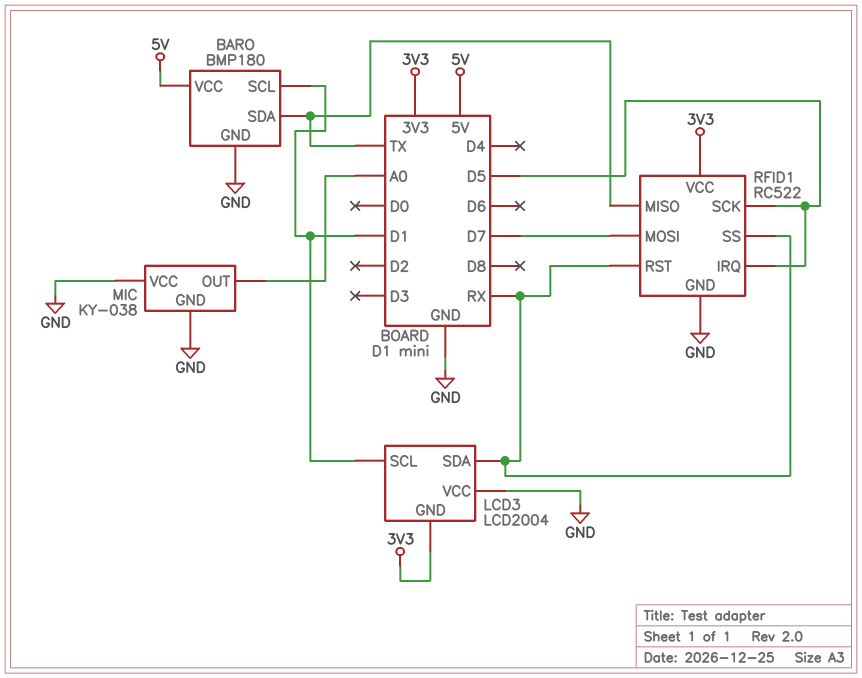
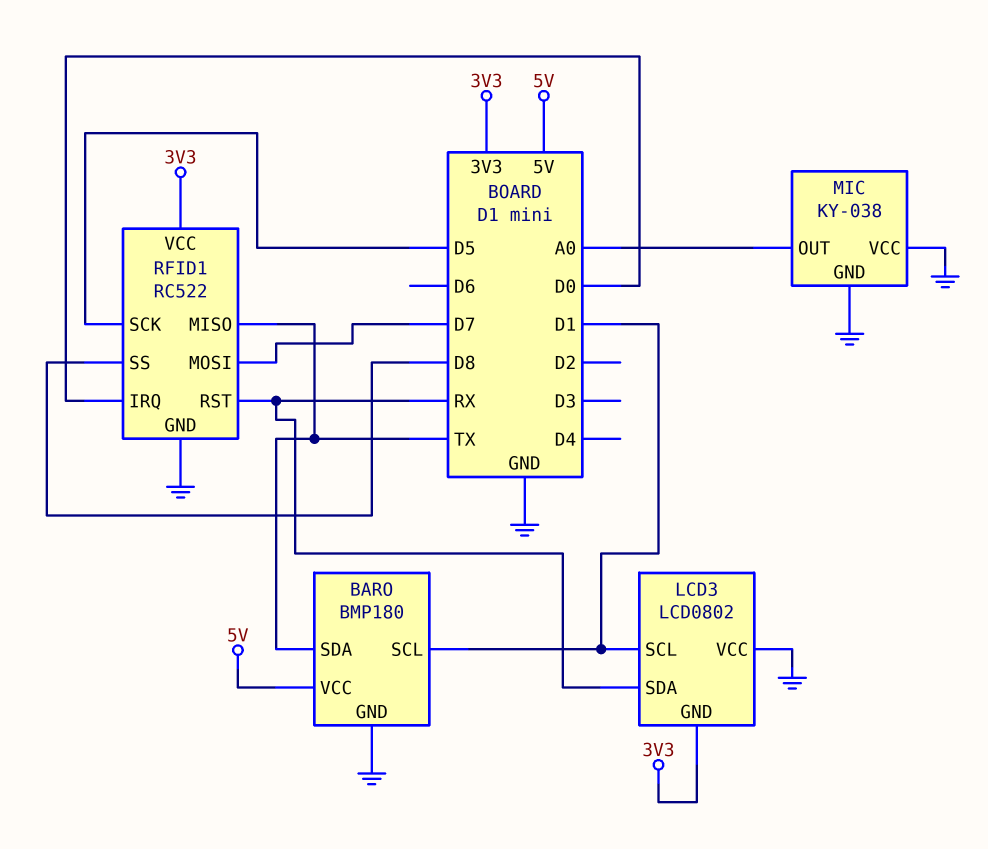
LCD3: LCD2004 -> LCD0802
RFID1 pin IRQ: D5 -> D0
RFID1 pin SS: RX -> D8

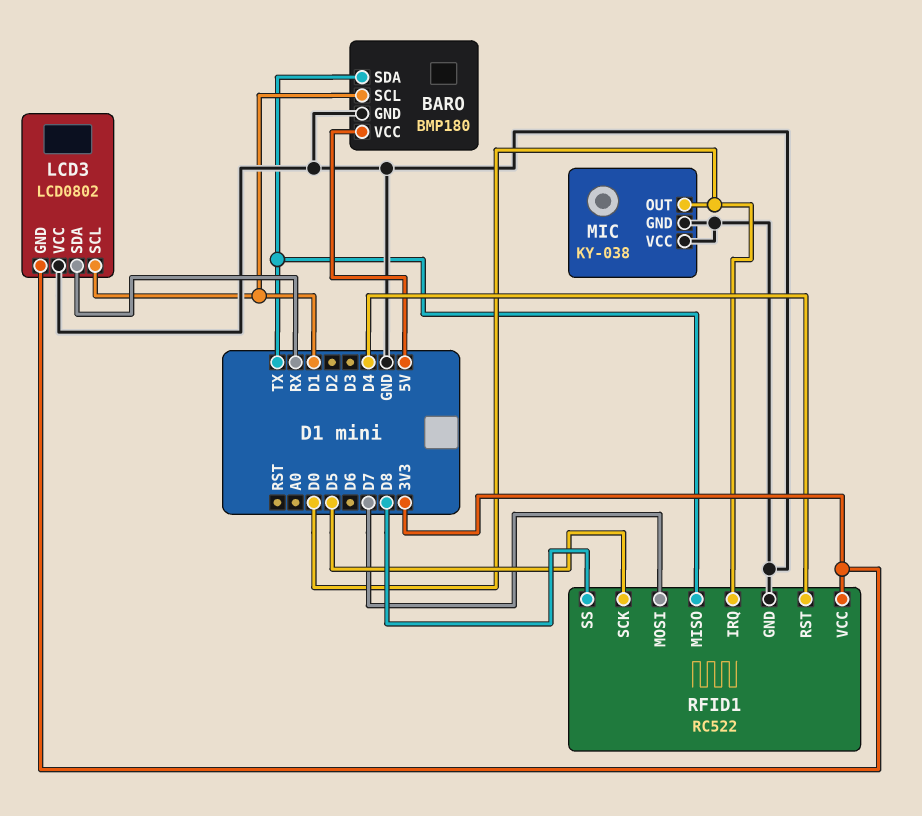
MIC pin OUT: A0 -> D0
RFID1 pin RST: RX -> D4

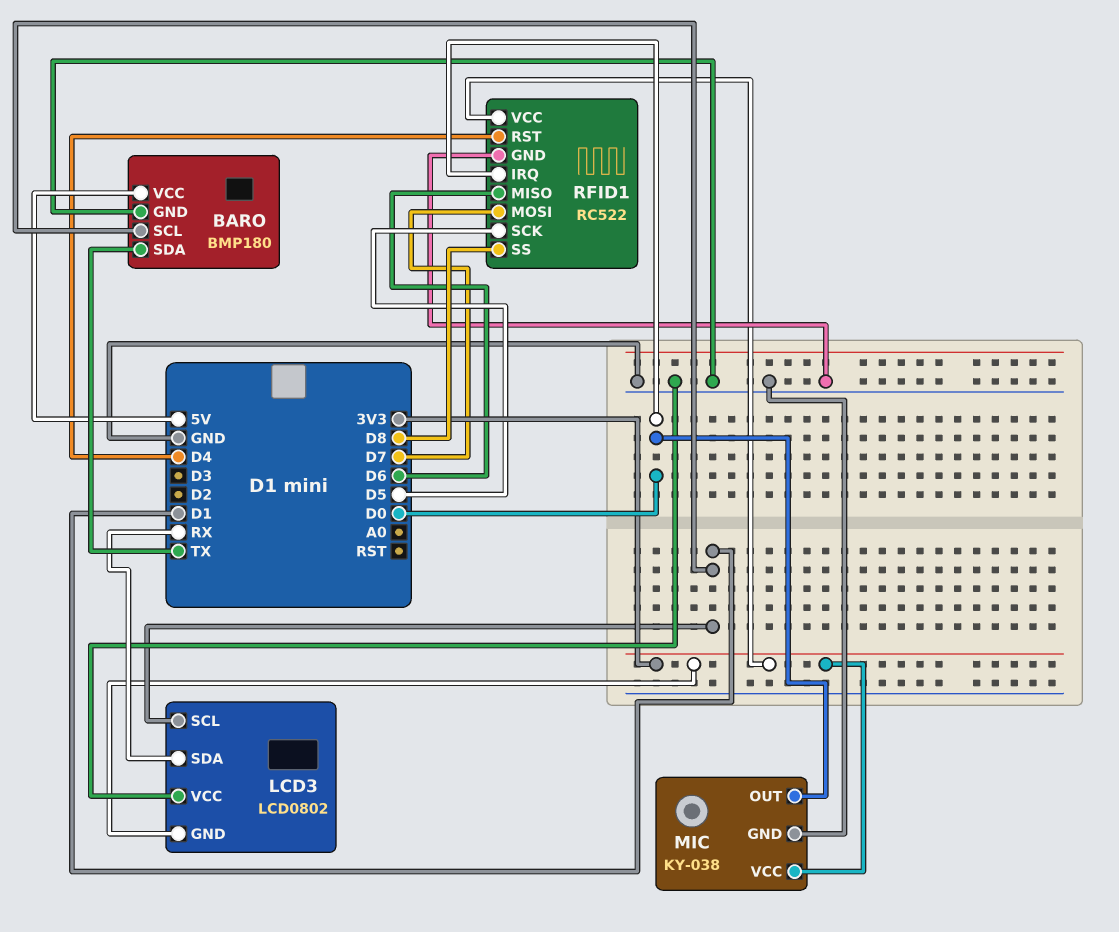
MIC pin VCC: GND -> 3V3
RFID1 pin MISO: TX -> D6

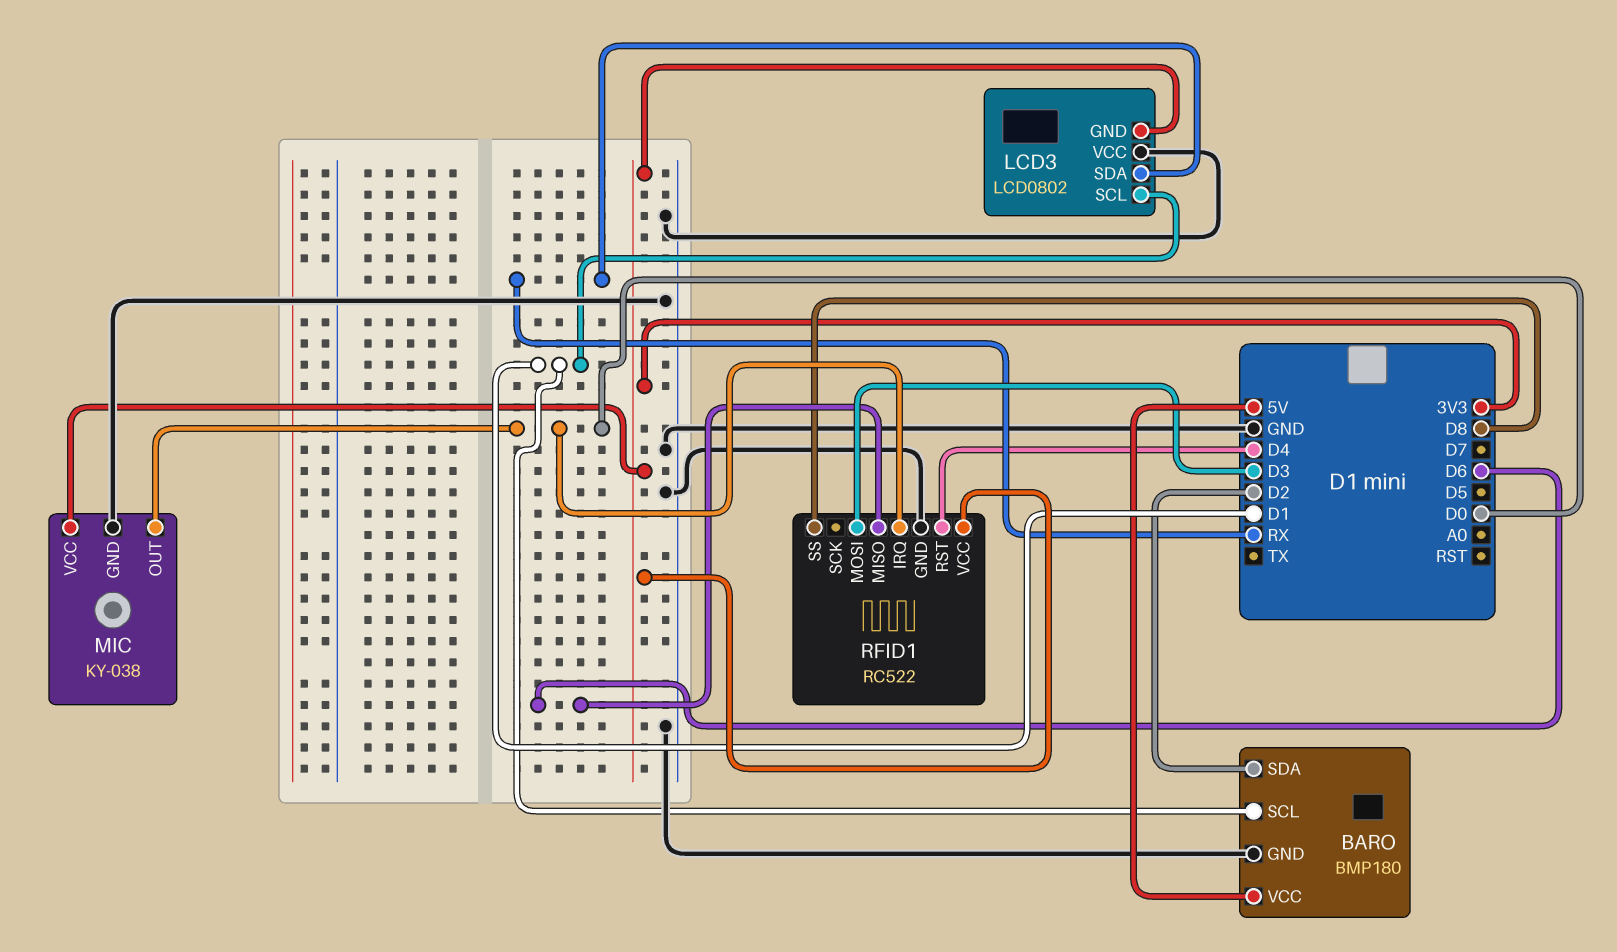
BARO pin SDA: TX -> D2
RFID1 pin MOSI: D7 -> D3
RFID1 pin SCK: D5 -> none

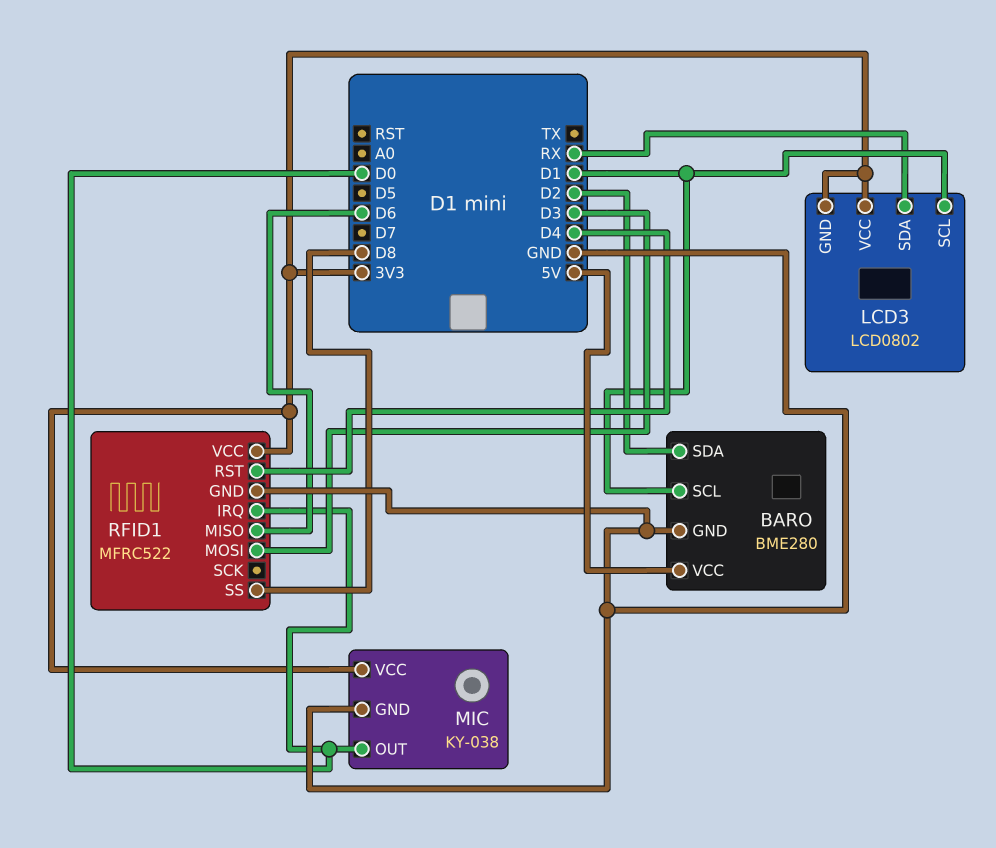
BARO: BMP180 -> BME280
LCD3 pin VCC: GND -> 3V3
RFID1: RC522 -> MFRC522

